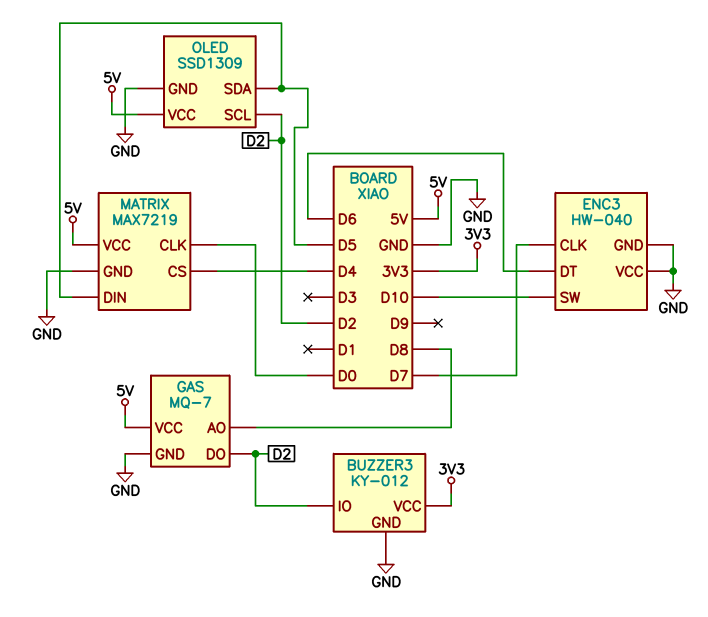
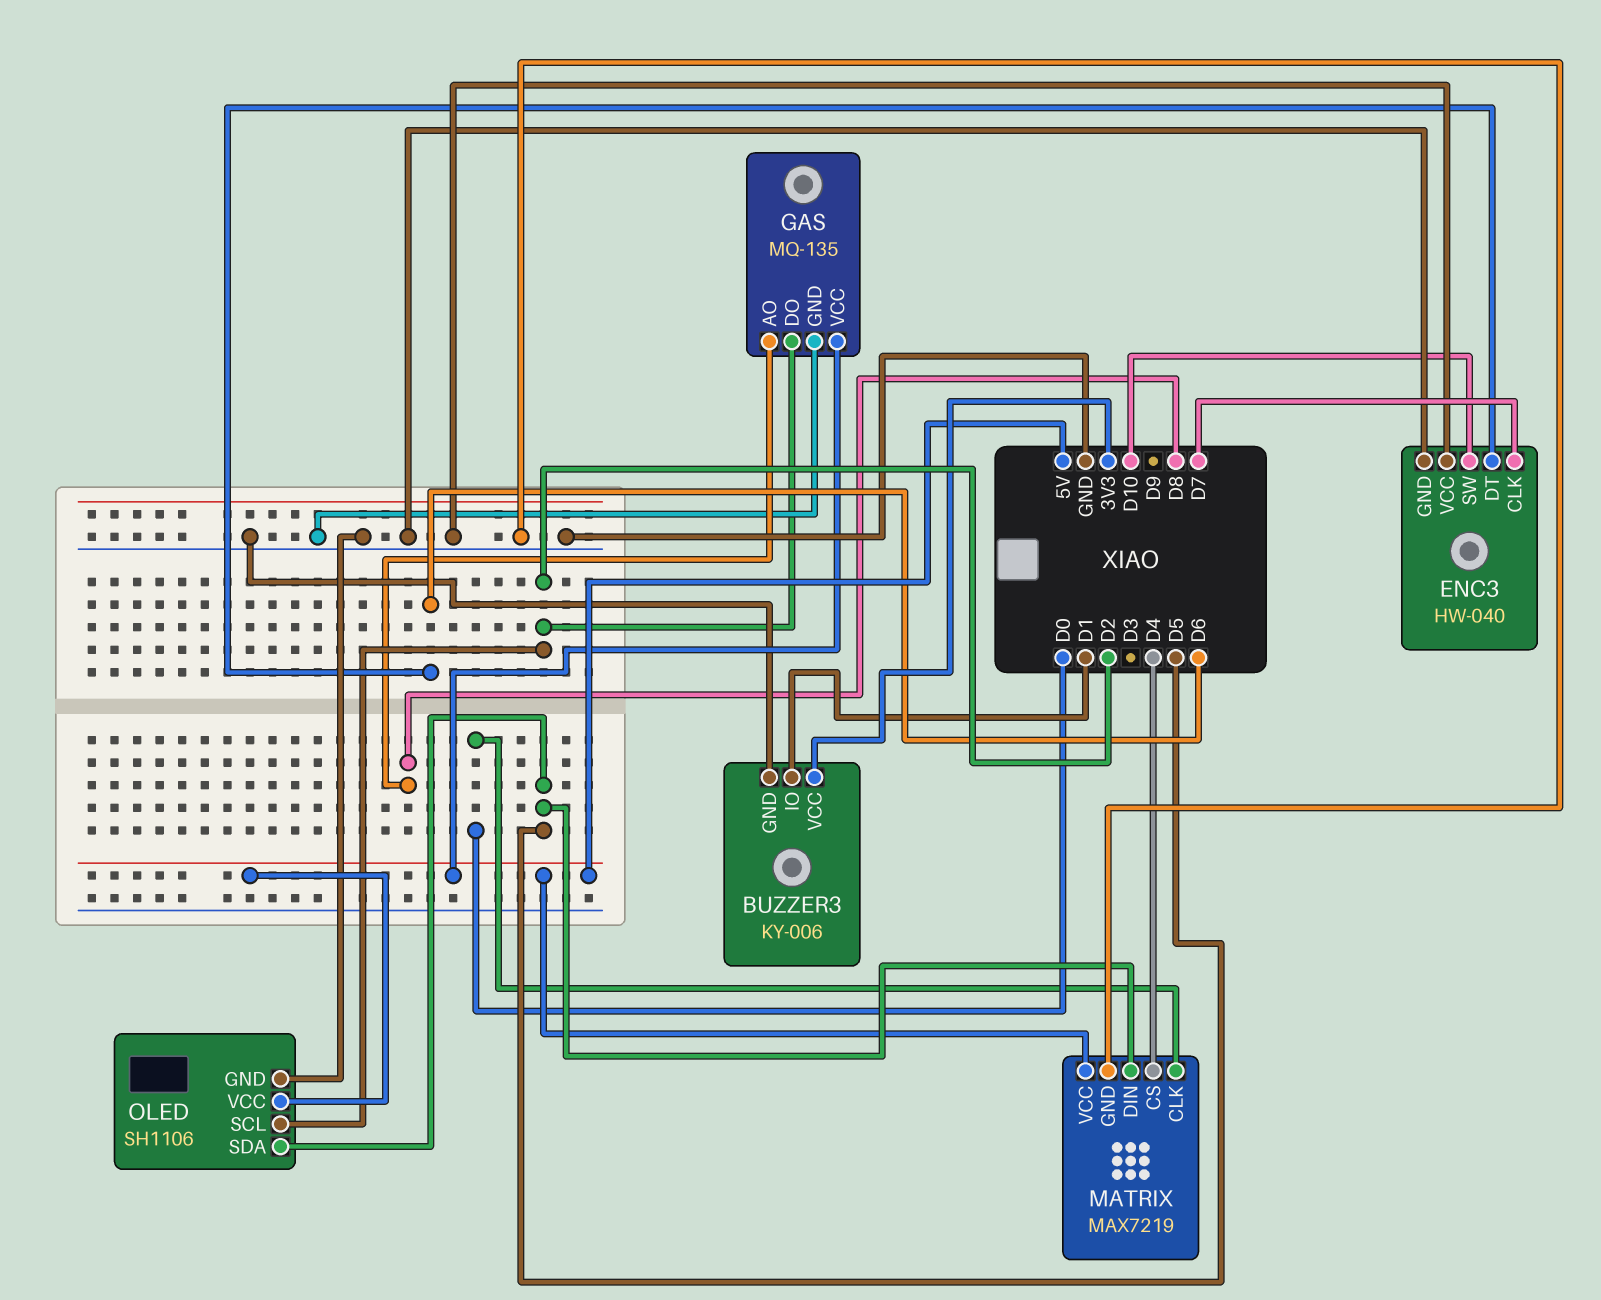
BUZZER3: KY-012 -> KY-006
BUZZER3 pin IO: D2 -> D1
GAS: MQ-7 -> MQ-135
OLED: SSD1309 -> SH1106

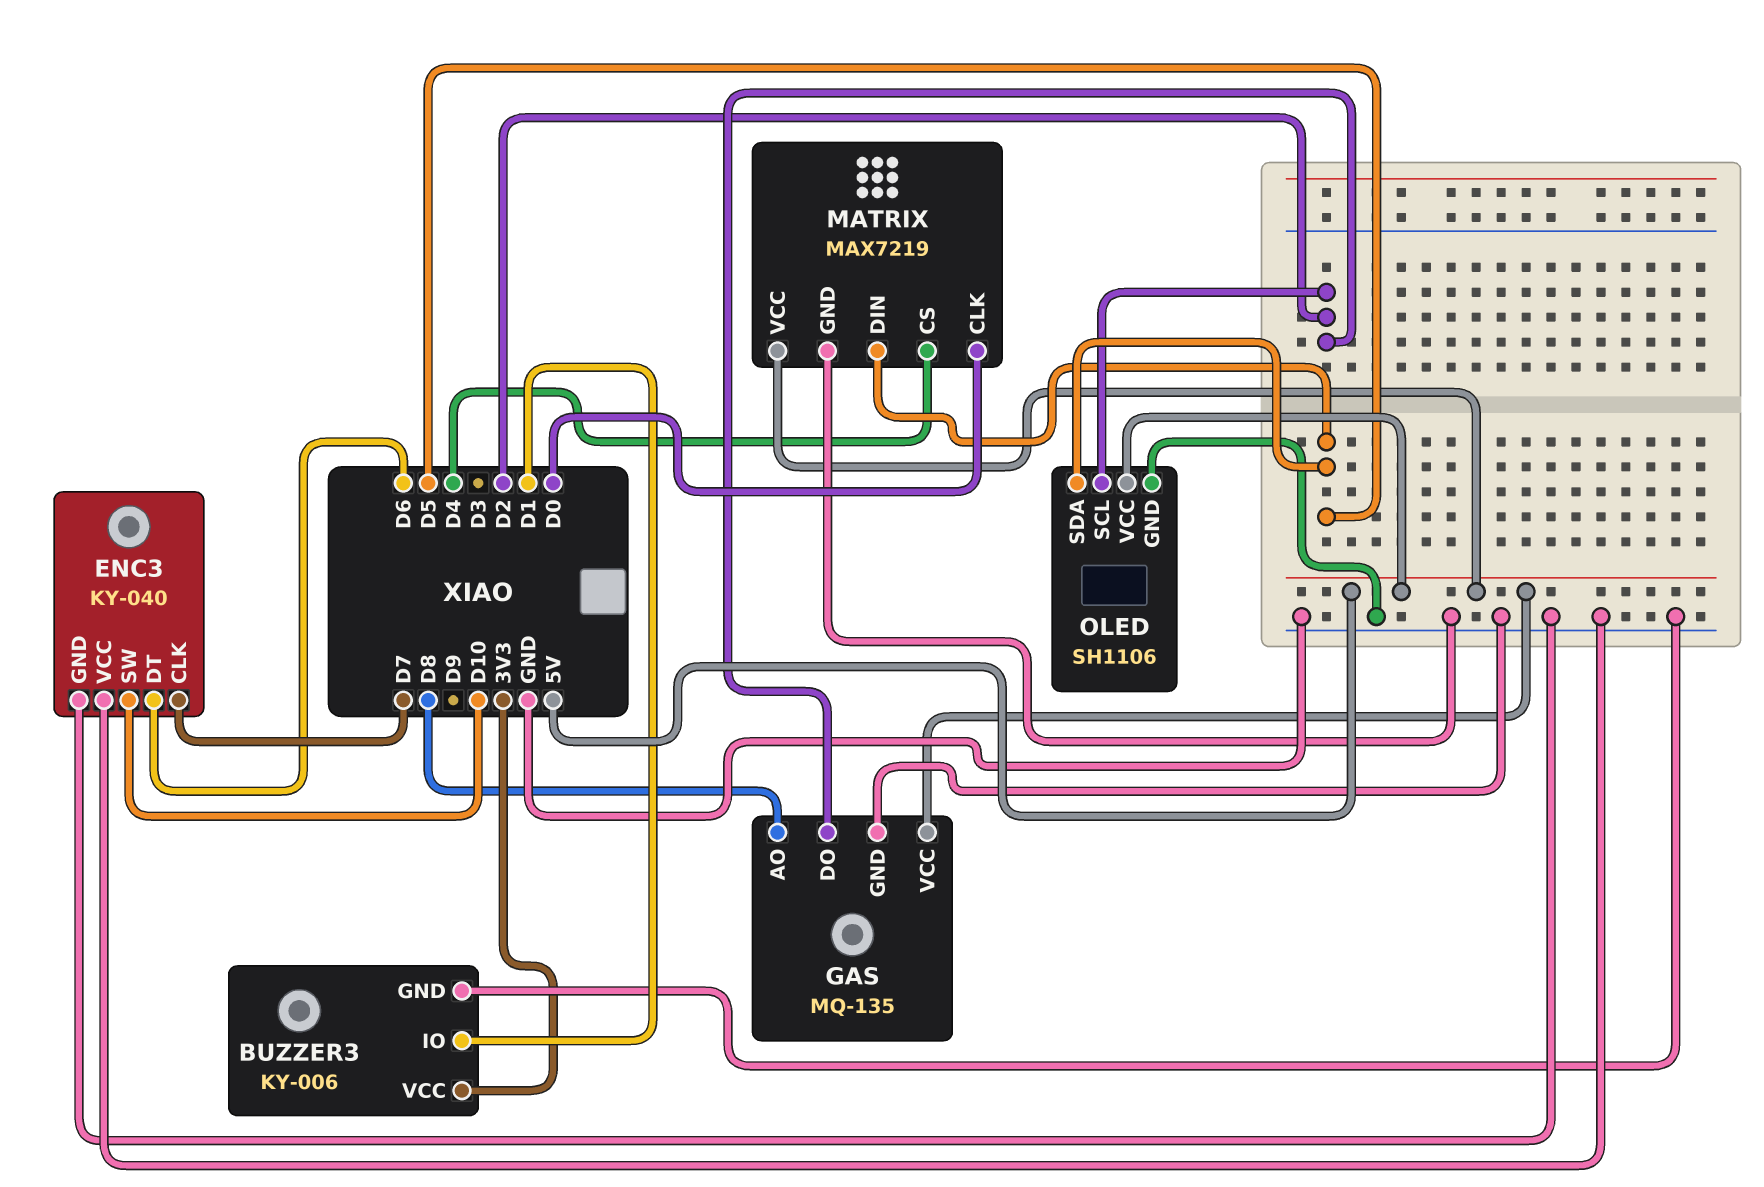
ENC3: HW-040 -> KY-040

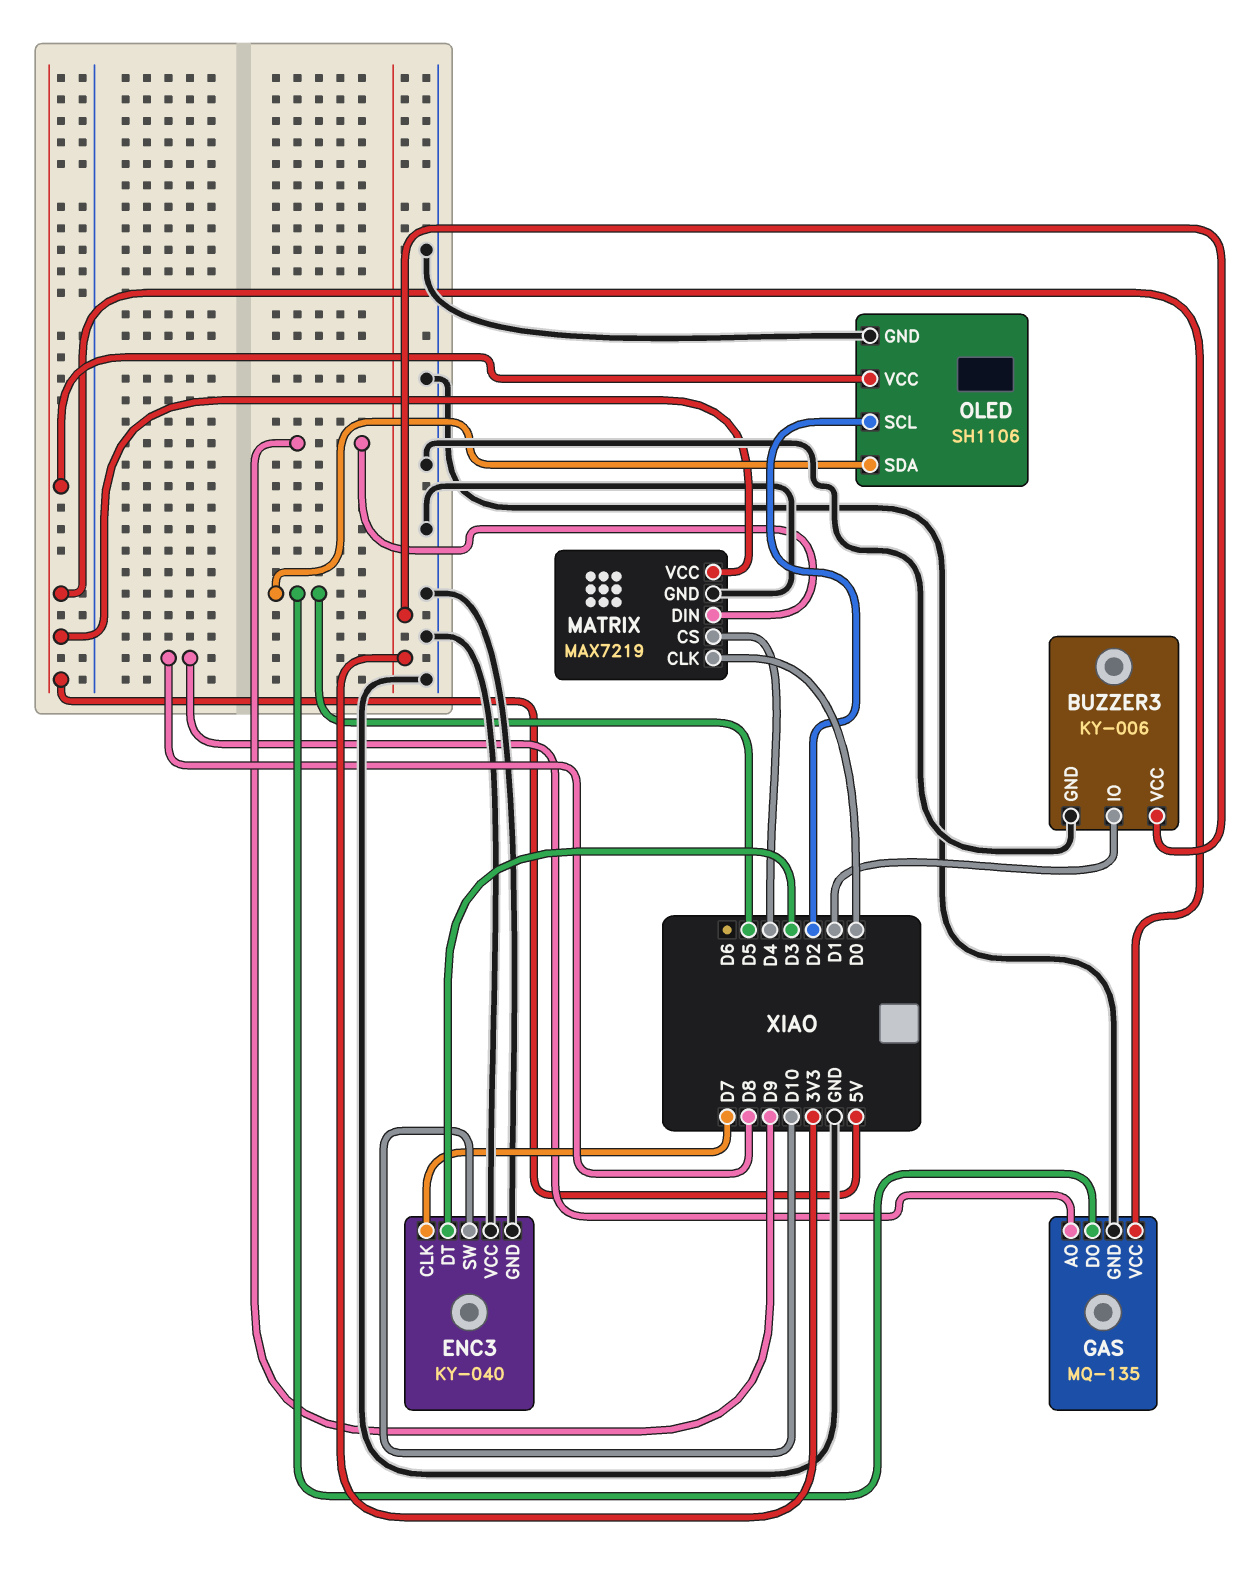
ENC3 pin DT: D6 -> D3
GAS pin DO: D2 -> D5
MATRIX pin DIN: D5 -> D9

